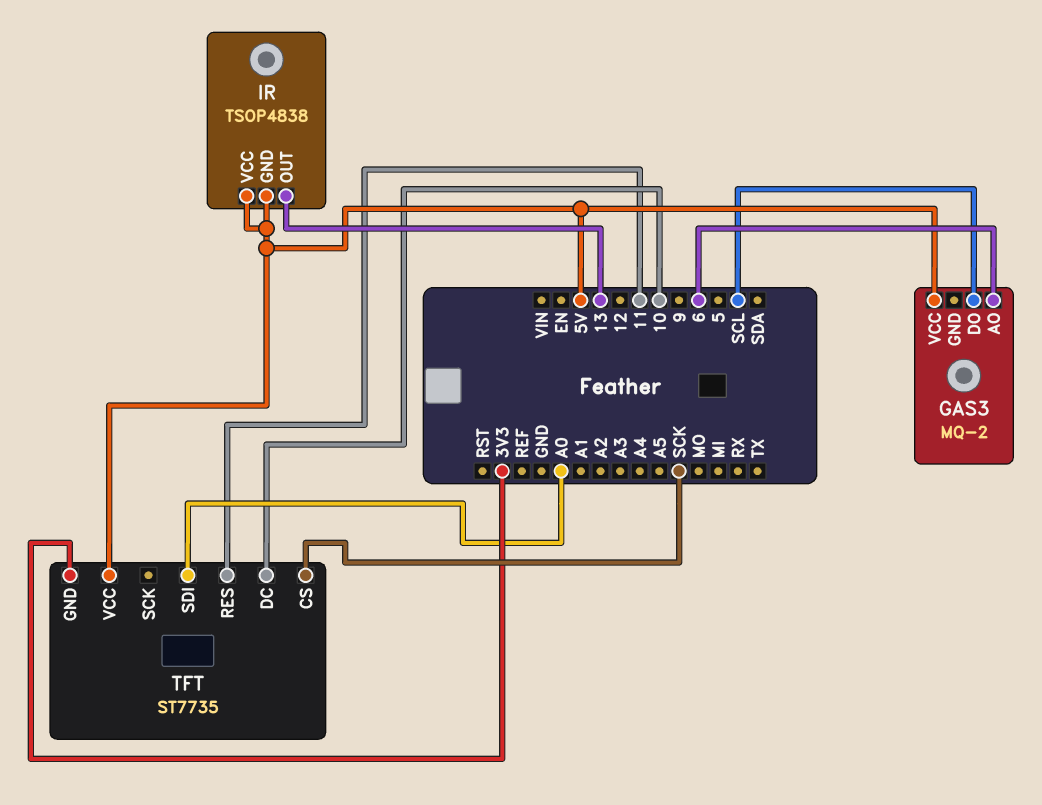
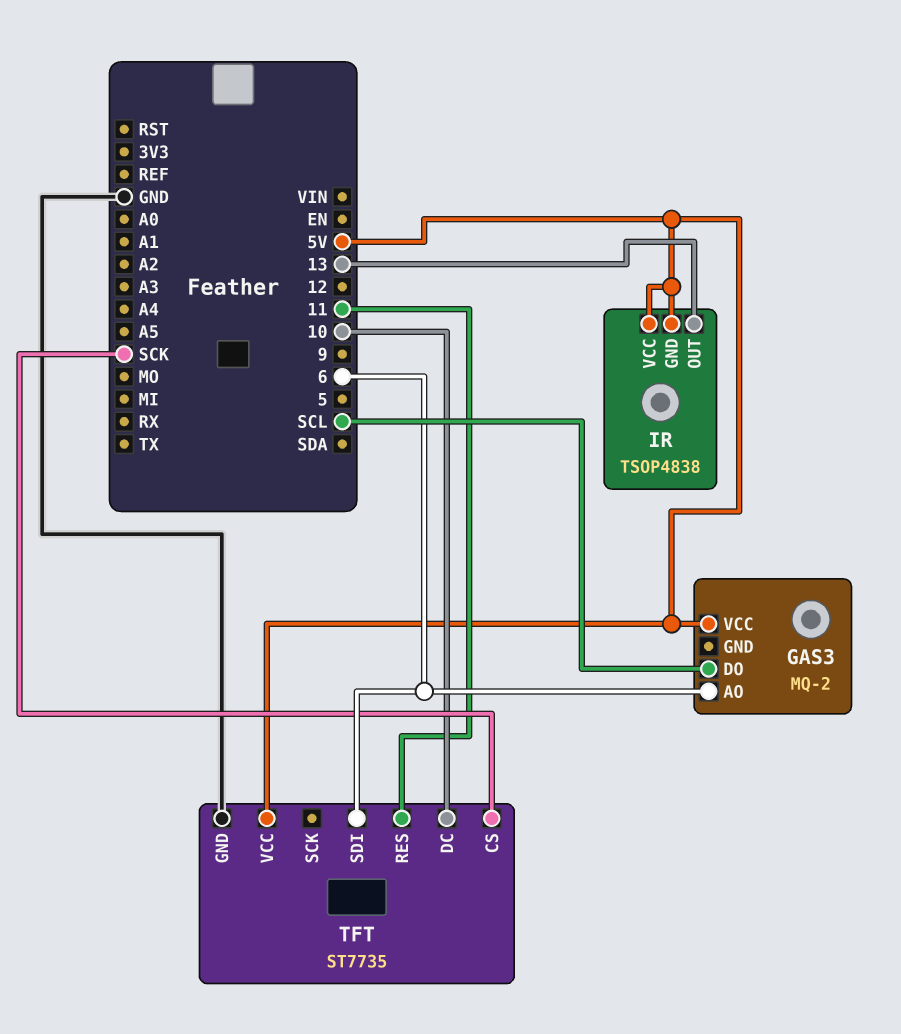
TFT pin GND: 3V3 -> GND
TFT pin SDI: A0 -> 6

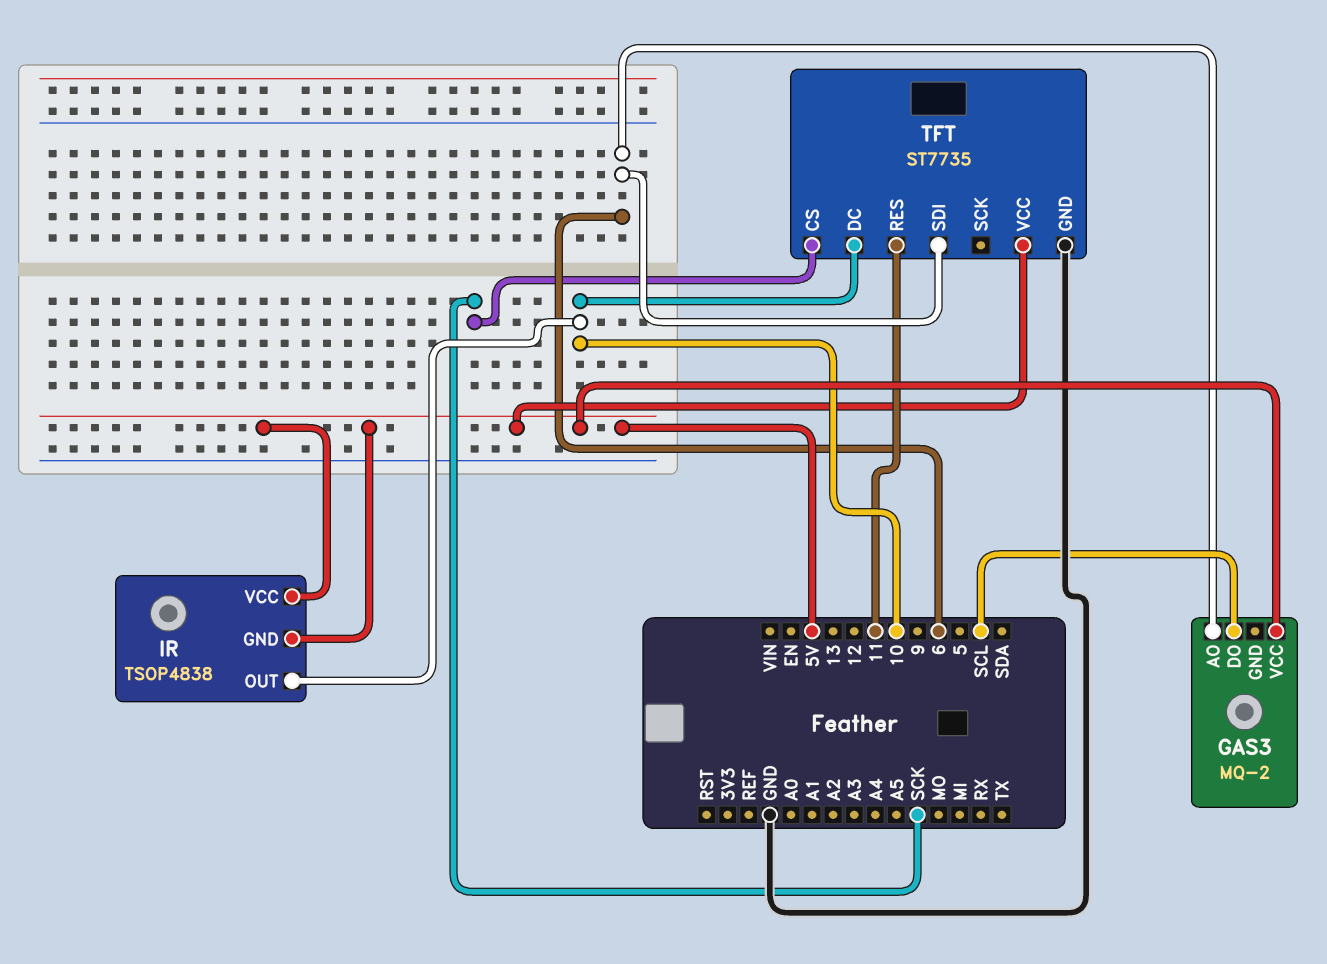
IR pin OUT: 13 -> 10

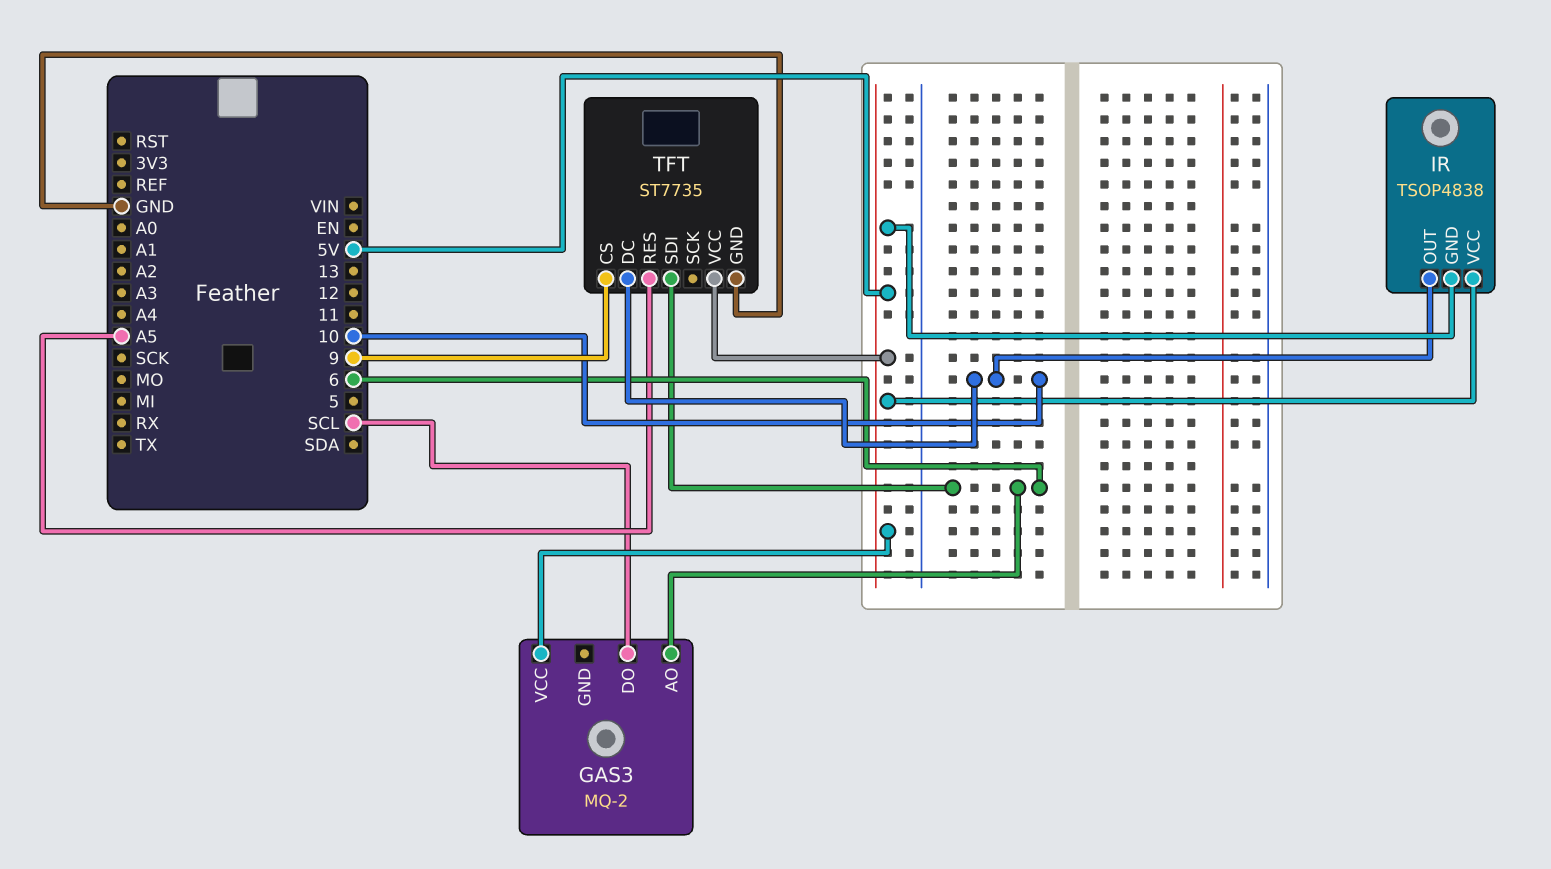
TFT pin CS: SCK -> 9
TFT pin RES: 11 -> A5

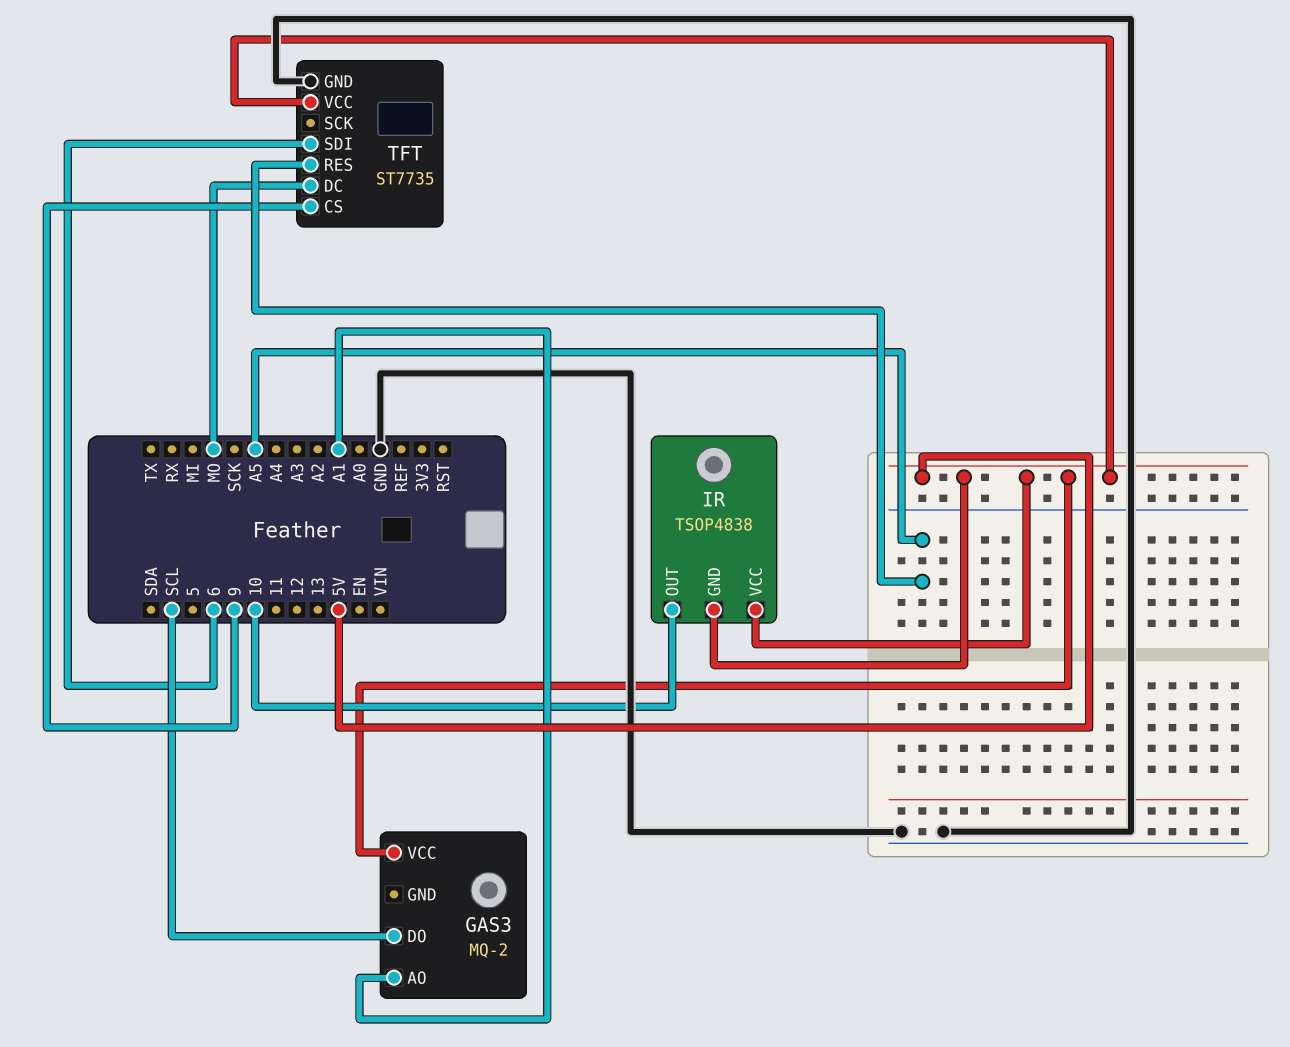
GAS3 pin AO: 6 -> A1
TFT pin DC: 10 -> MO

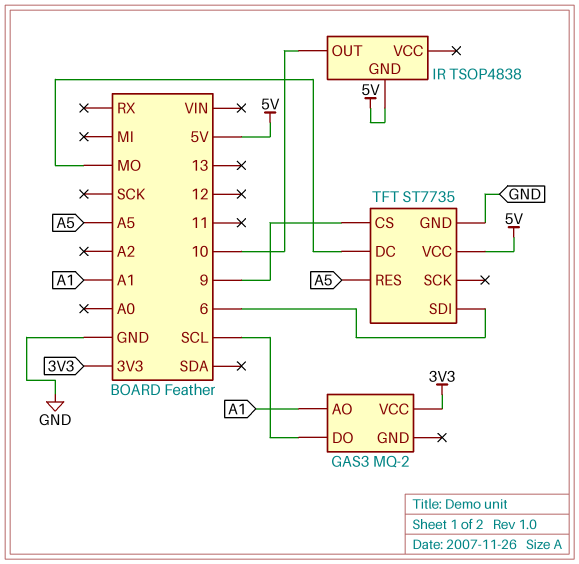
GAS3 pin VCC: 5V -> 3V3
IR pin VCC: 5V -> none

